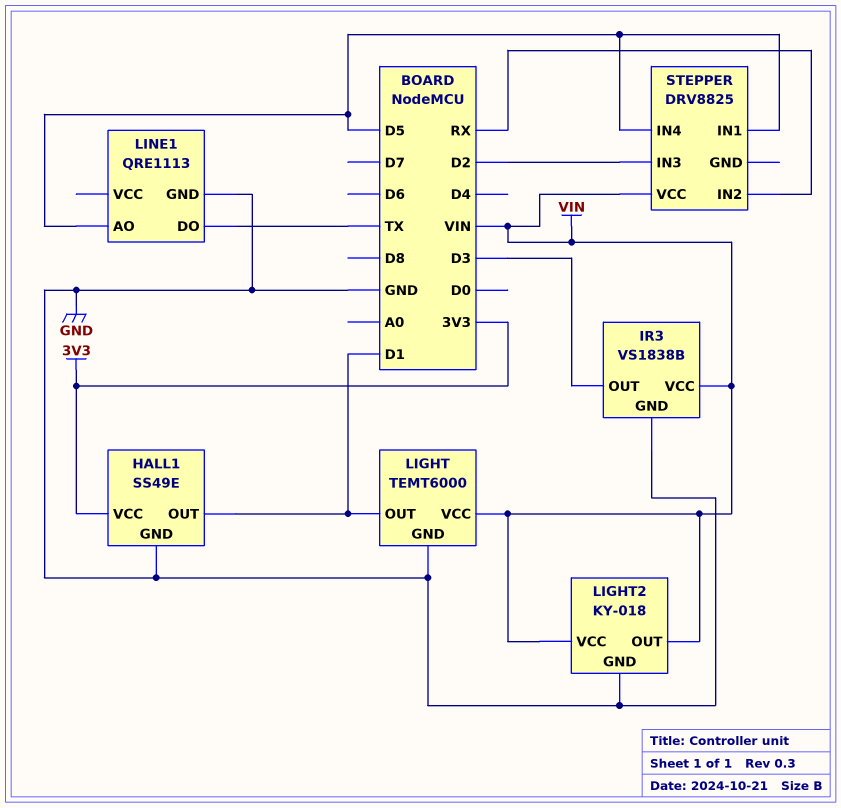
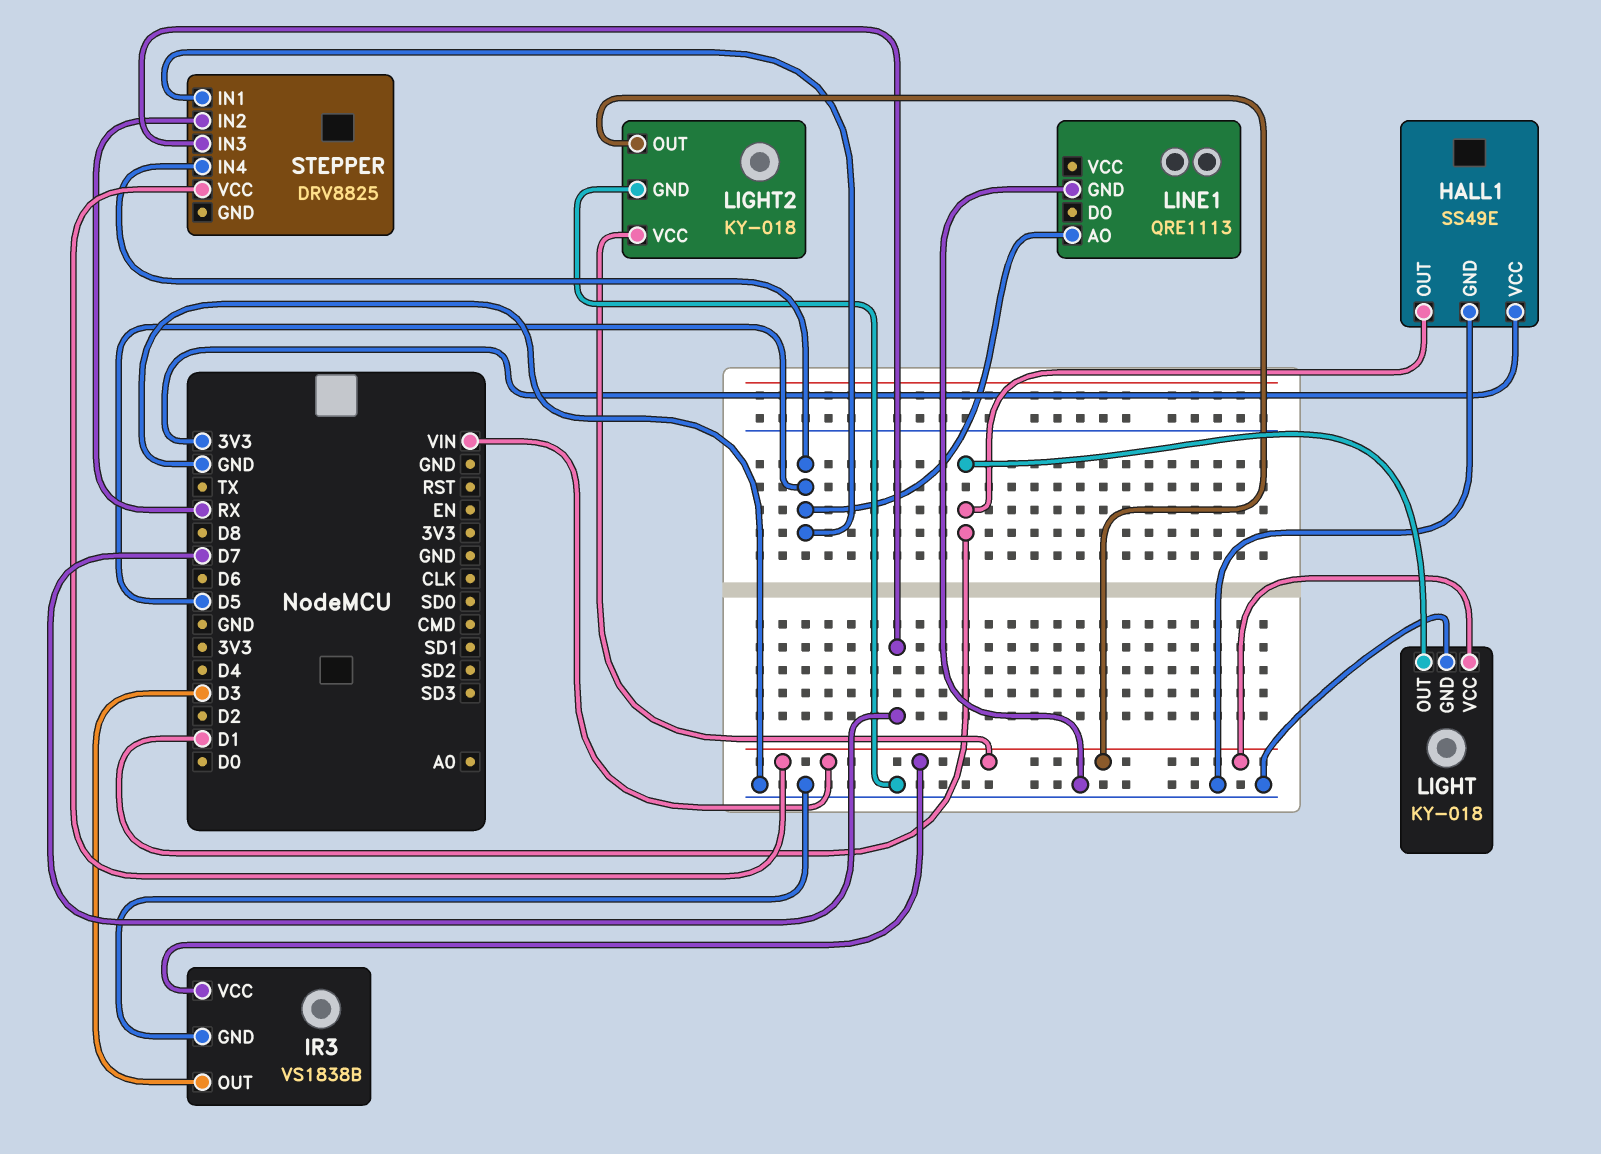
LIGHT: TEMT6000 -> KY-018
LINE1 pin DO: TX -> none
STEPPER pin IN3: D2 -> D7

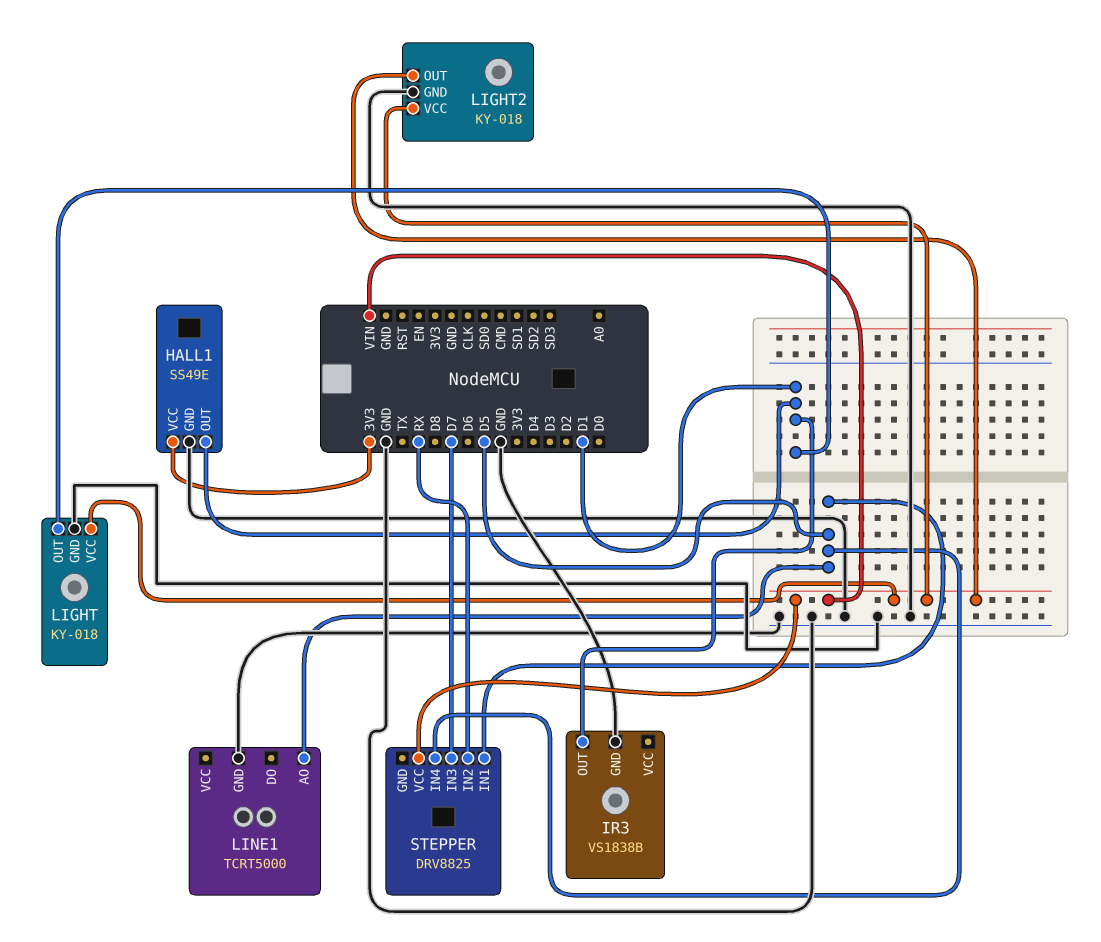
IR3 pin OUT: D3 -> D1
IR3 pin VCC: VIN -> none
LINE1: QRE1113 -> TCRT5000

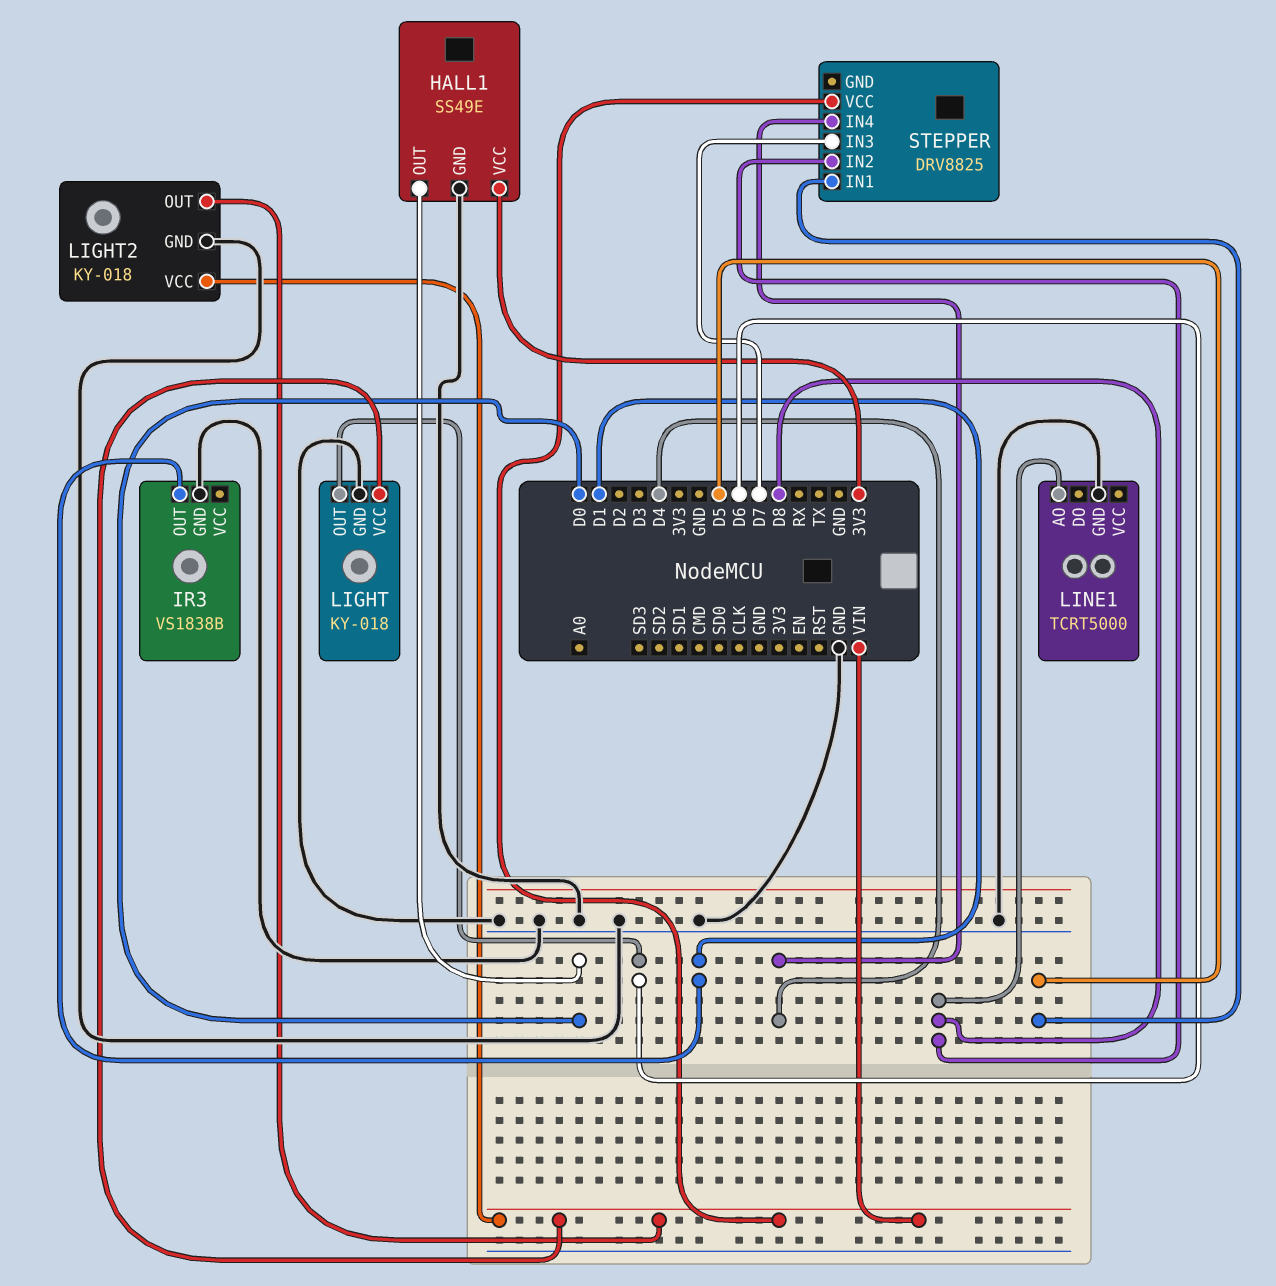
HALL1 pin OUT: D1 -> D0
LIGHT pin OUT: D1 -> D6
LINE1 pin AO: D5 -> D8
STEPPER pin IN2: RX -> D8
STEPPER pin IN4: D5 -> D4

